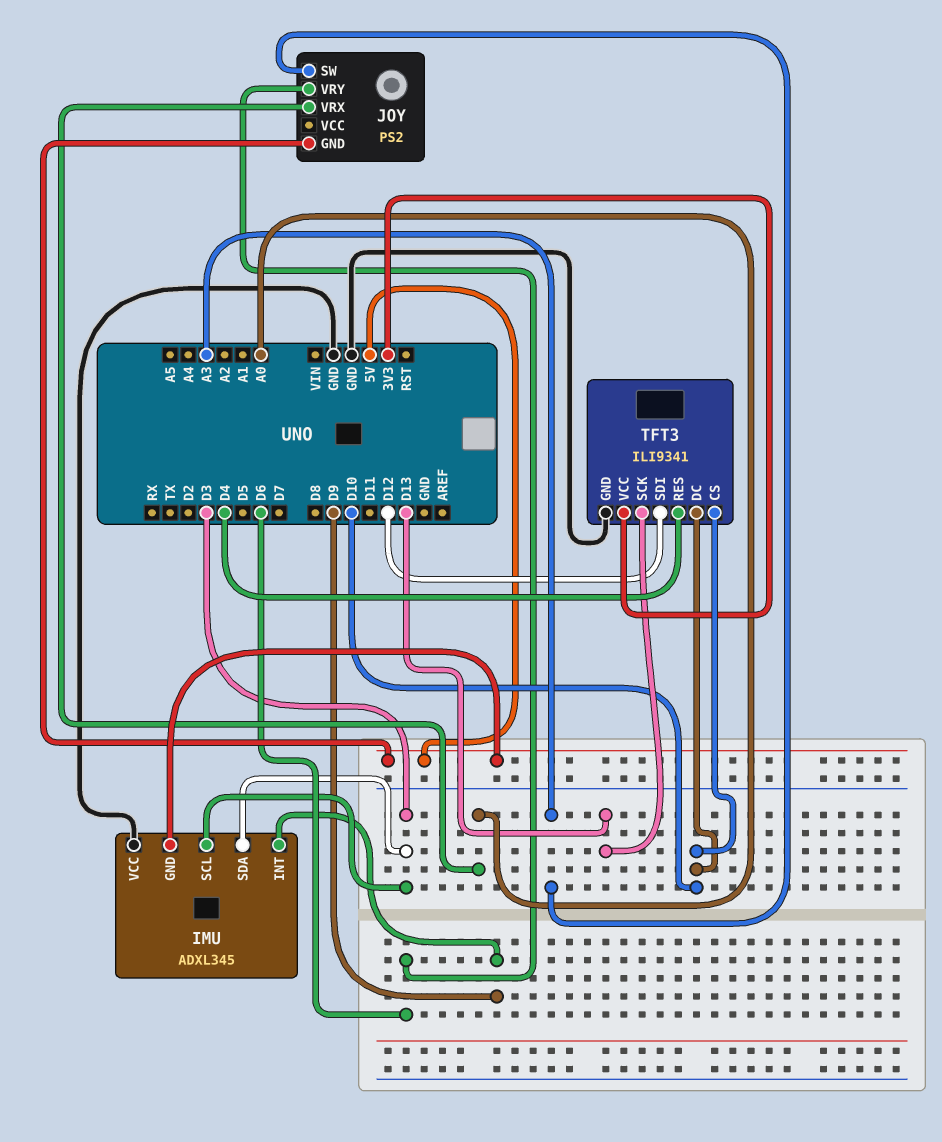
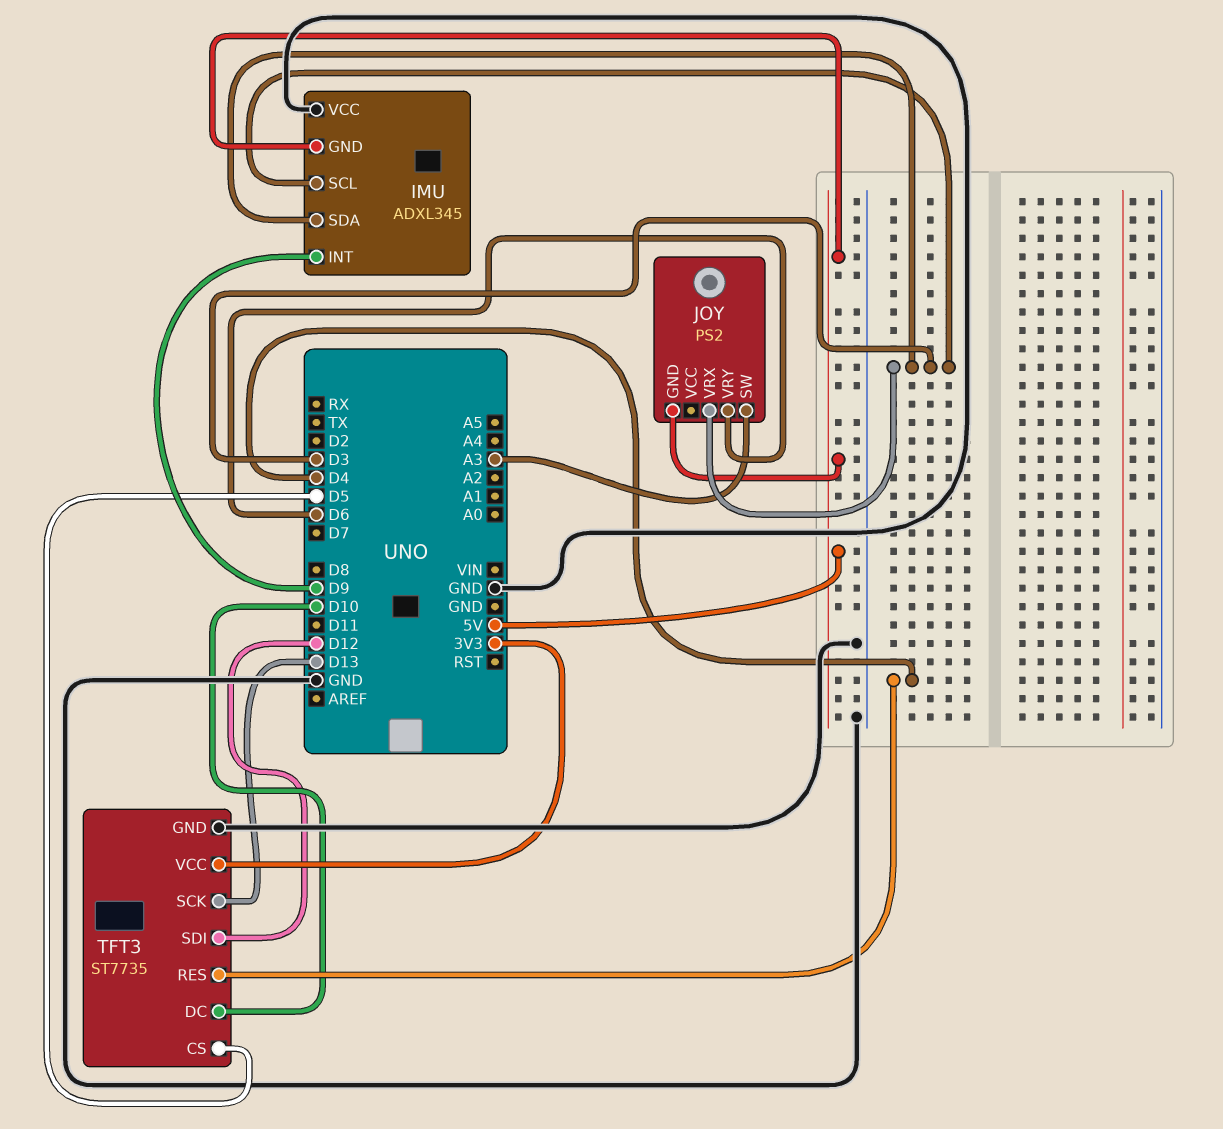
JOY pin VRX: A0 -> D3
TFT3: ILI9341 -> ST7735
TFT3 pin CS: D10 -> D5

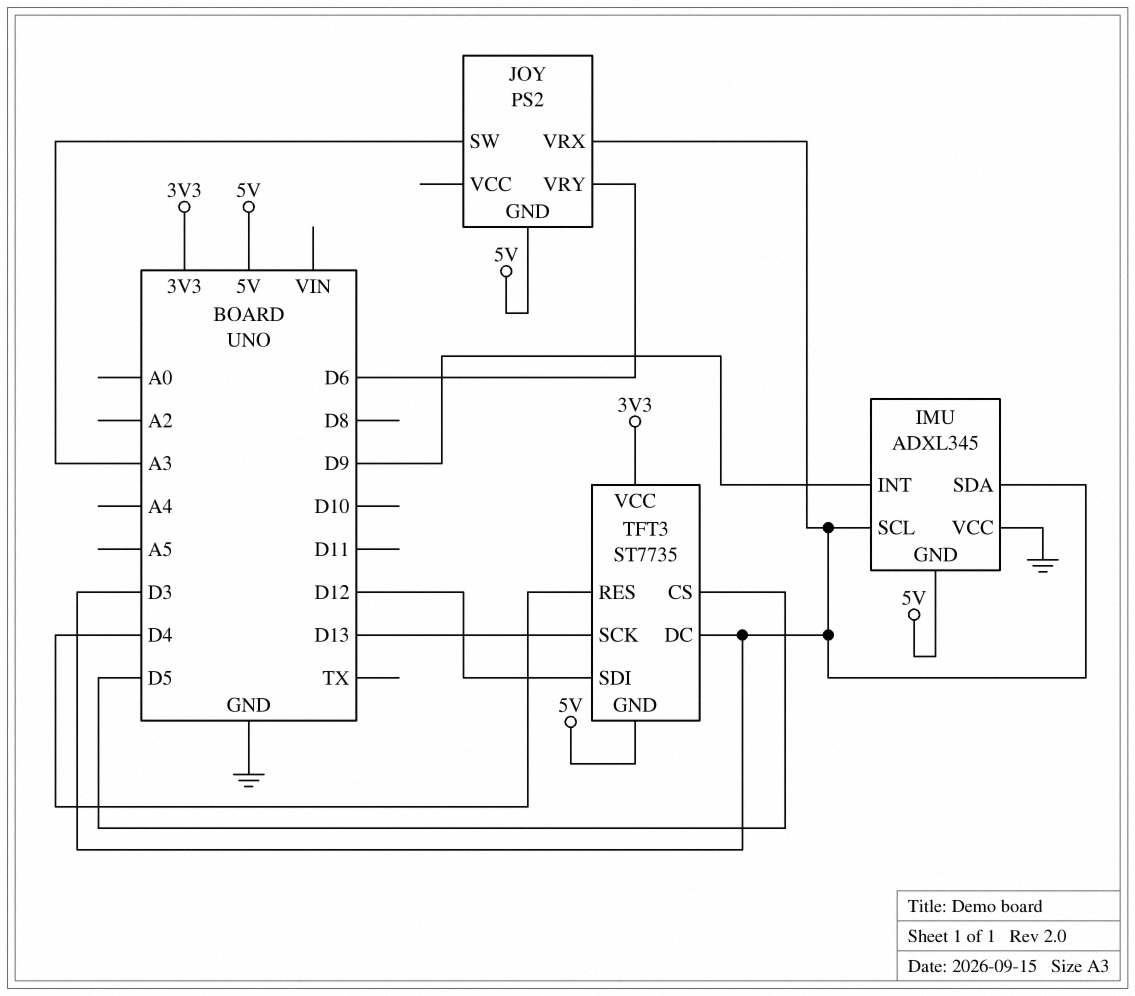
TFT3 pin DC: D10 -> D3
TFT3 pin GND: GND -> 5V

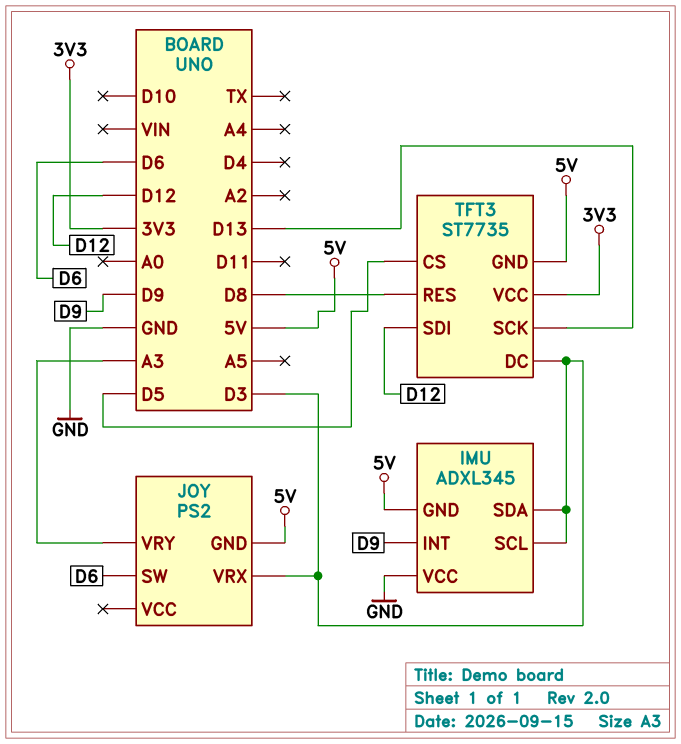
JOY pin SW: A3 -> D6
JOY pin VRY: D6 -> A3
TFT3 pin RES: D4 -> D8

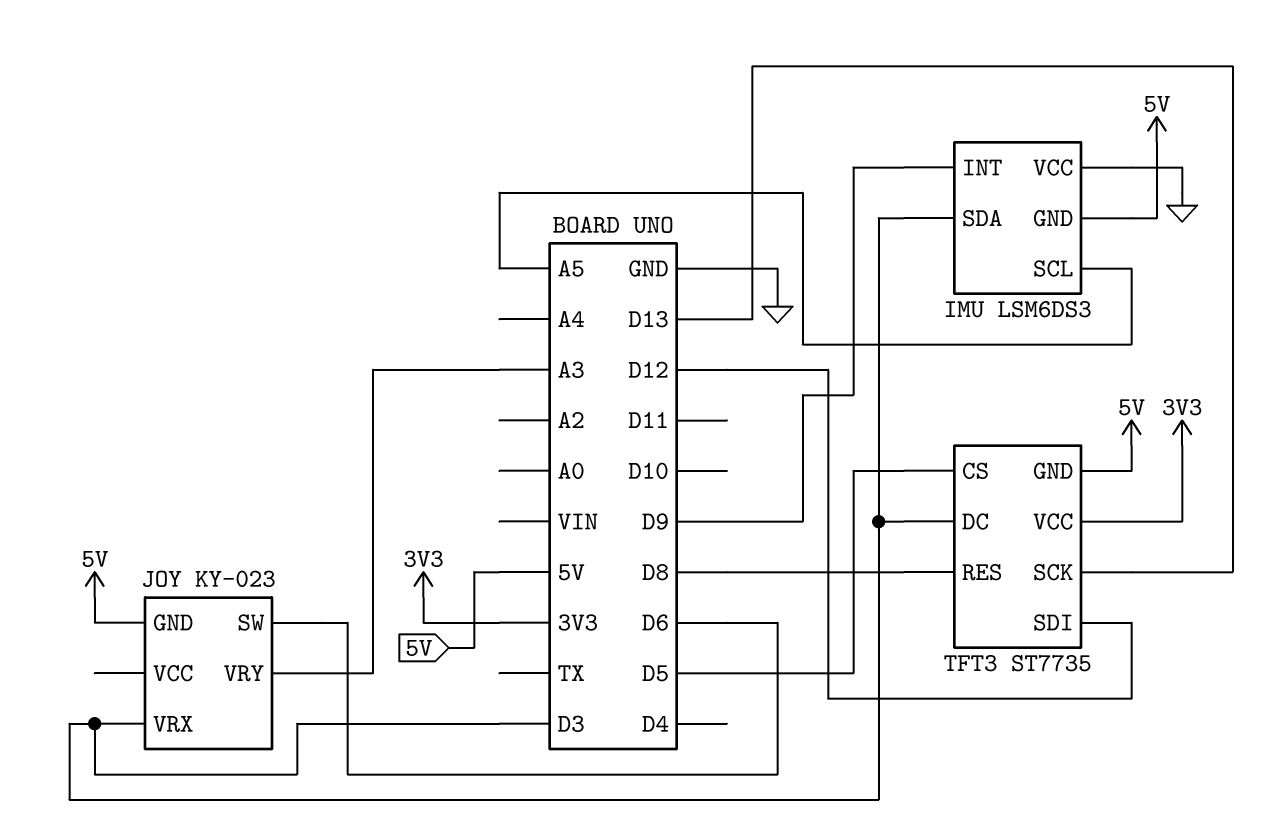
IMU: ADXL345 -> LSM6DS3
IMU pin SCL: D3 -> A5
JOY: PS2 -> KY-023

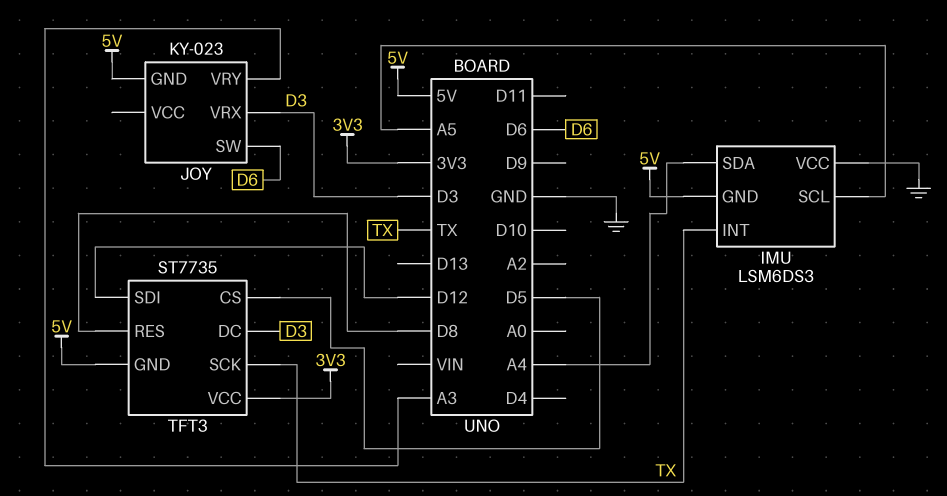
IMU pin INT: D9 -> TX
IMU pin SDA: D3 -> A4
TFT3 pin SCK: D13 -> TX

